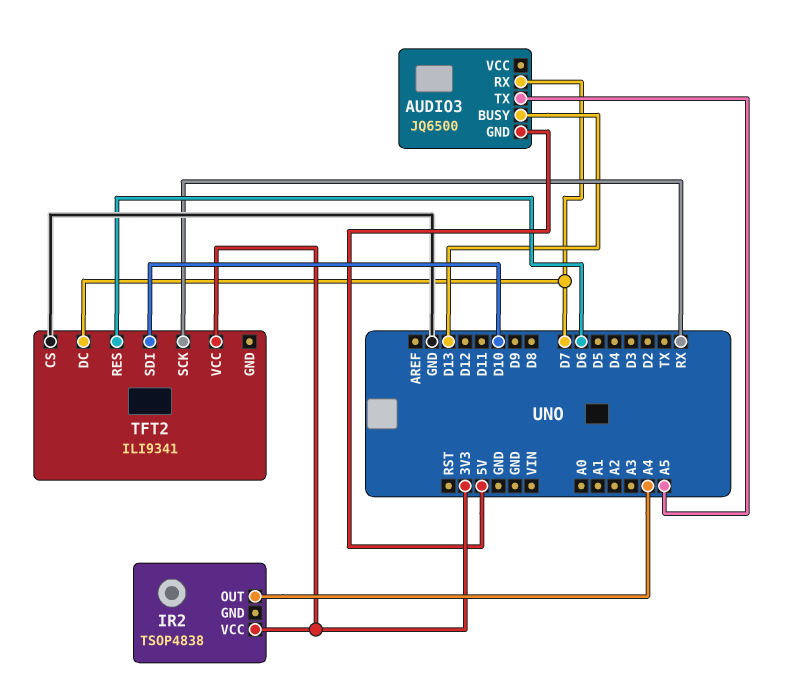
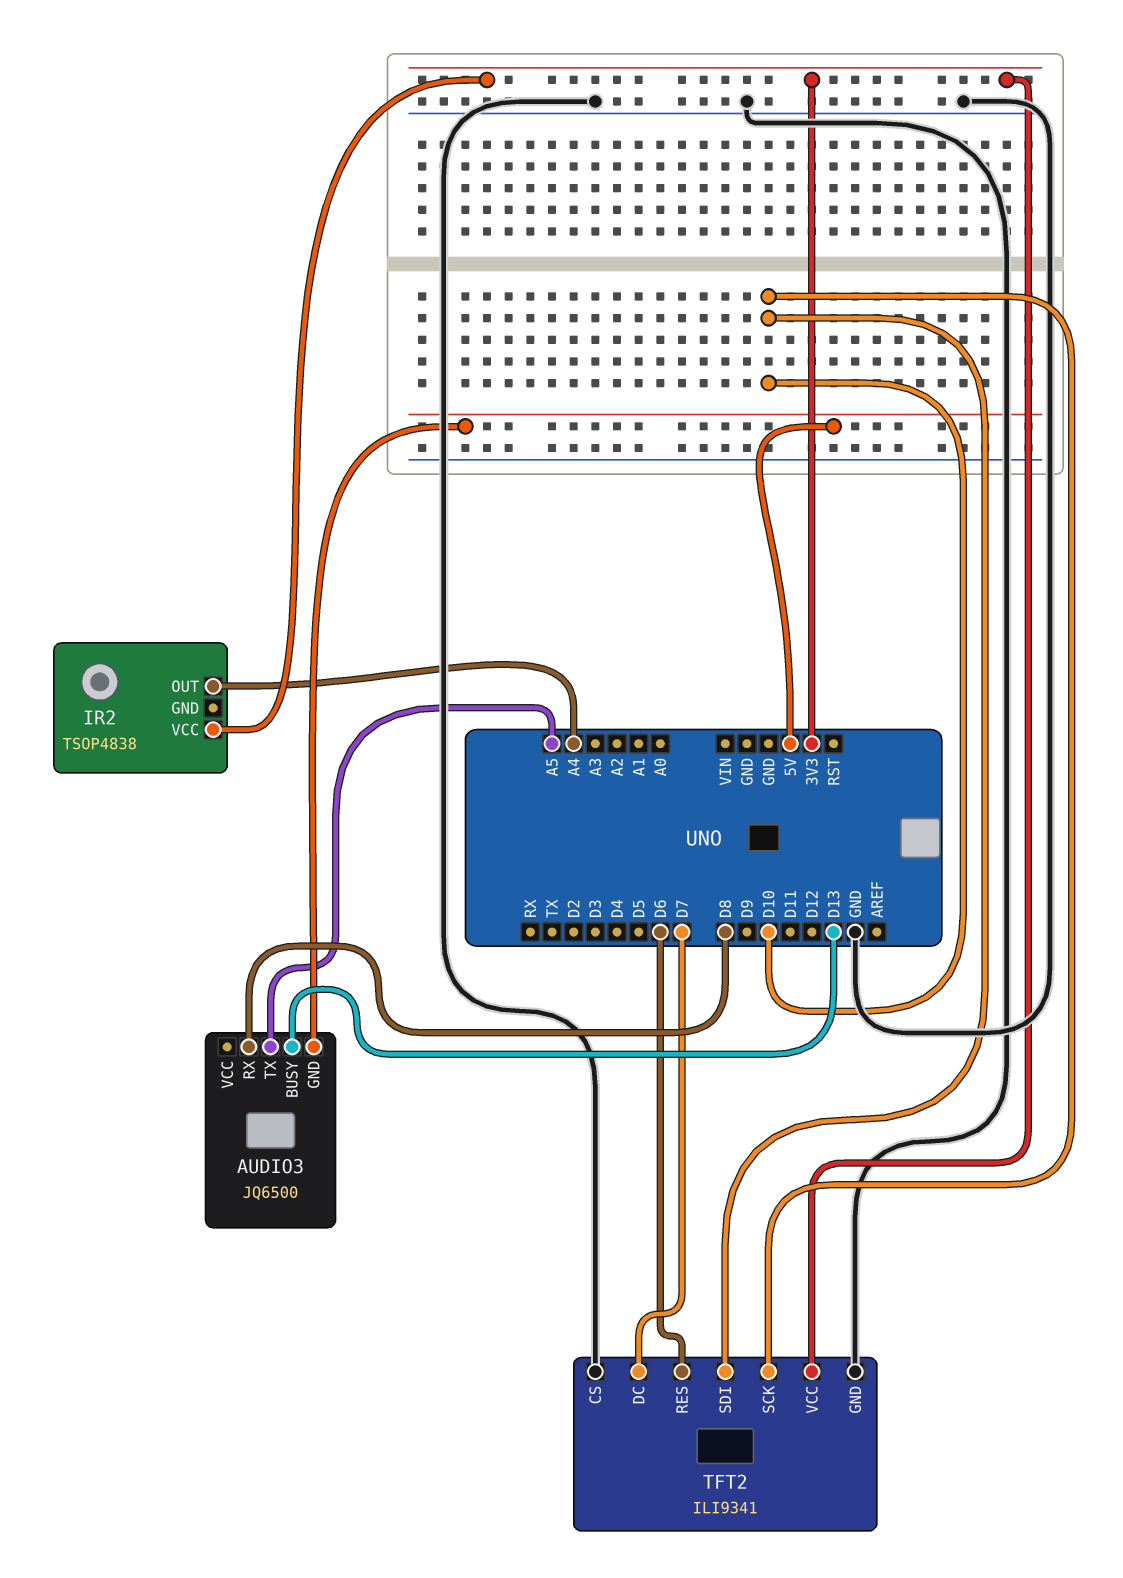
AUDIO3 pin RX: D7 -> D8
TFT2 pin GND: none -> GND
TFT2 pin SCK: RX -> D10

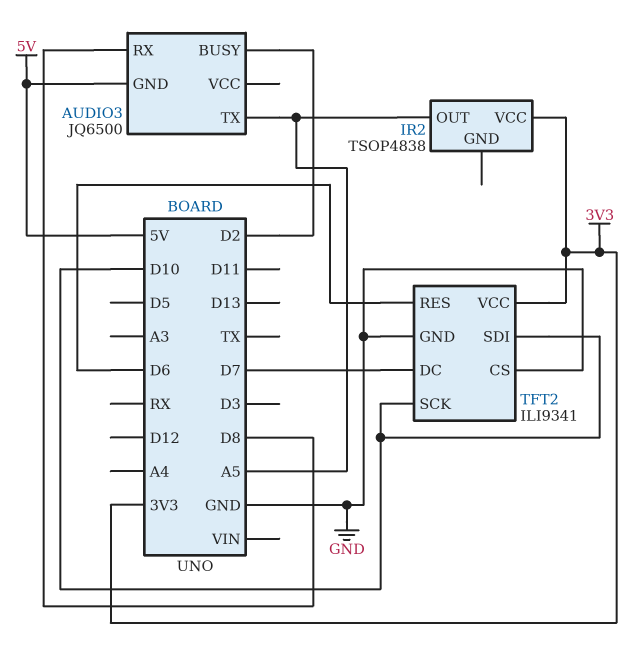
AUDIO3 pin BUSY: D13 -> D2
IR2 pin OUT: A4 -> A5

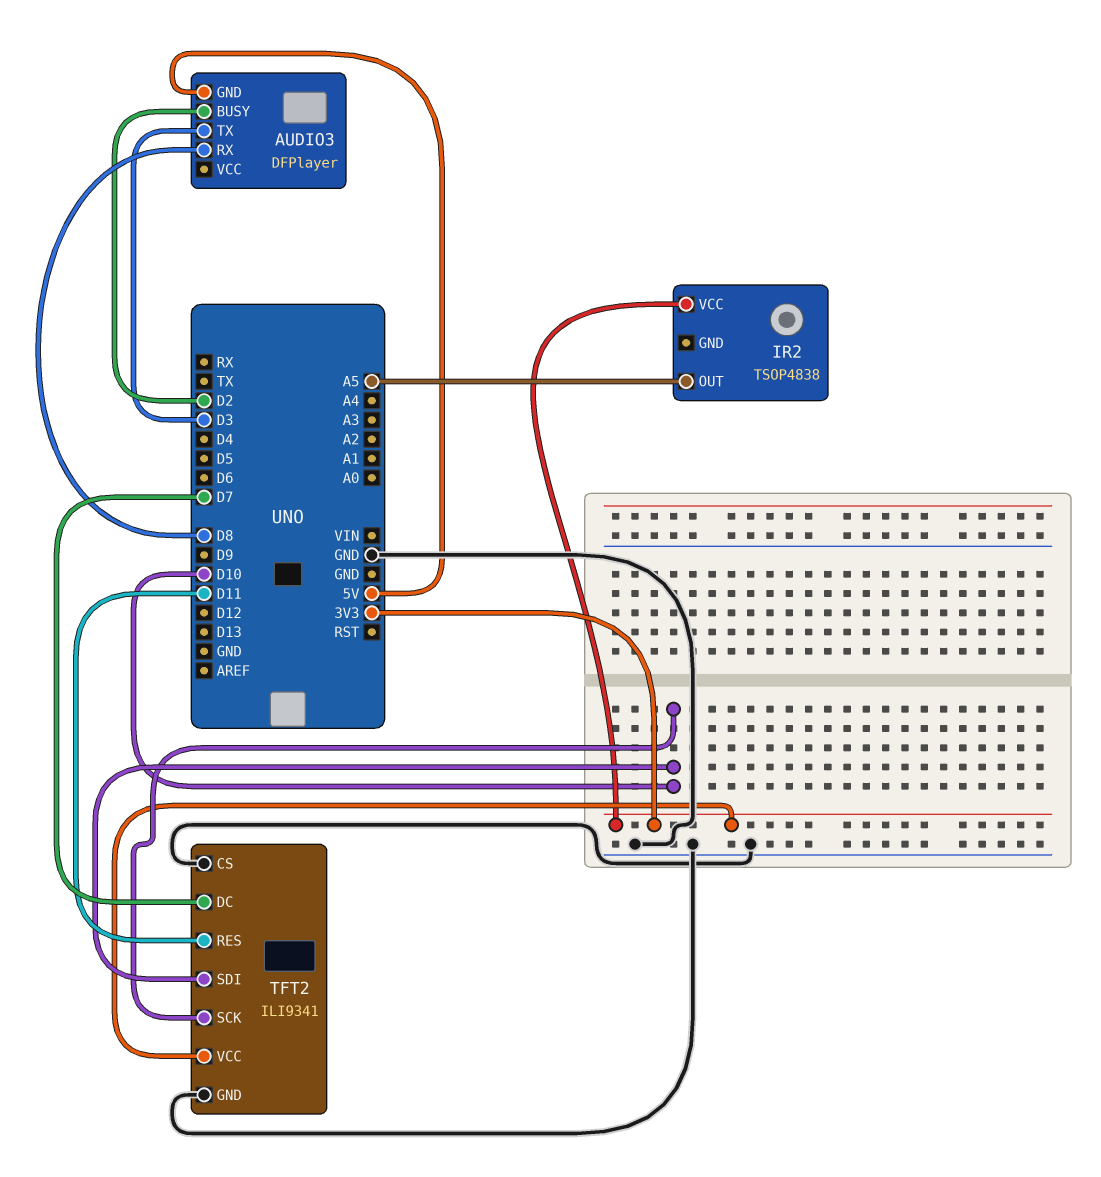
AUDIO3: JQ6500 -> DFPlayer
AUDIO3 pin TX: A5 -> D3
TFT2 pin RES: D6 -> D11

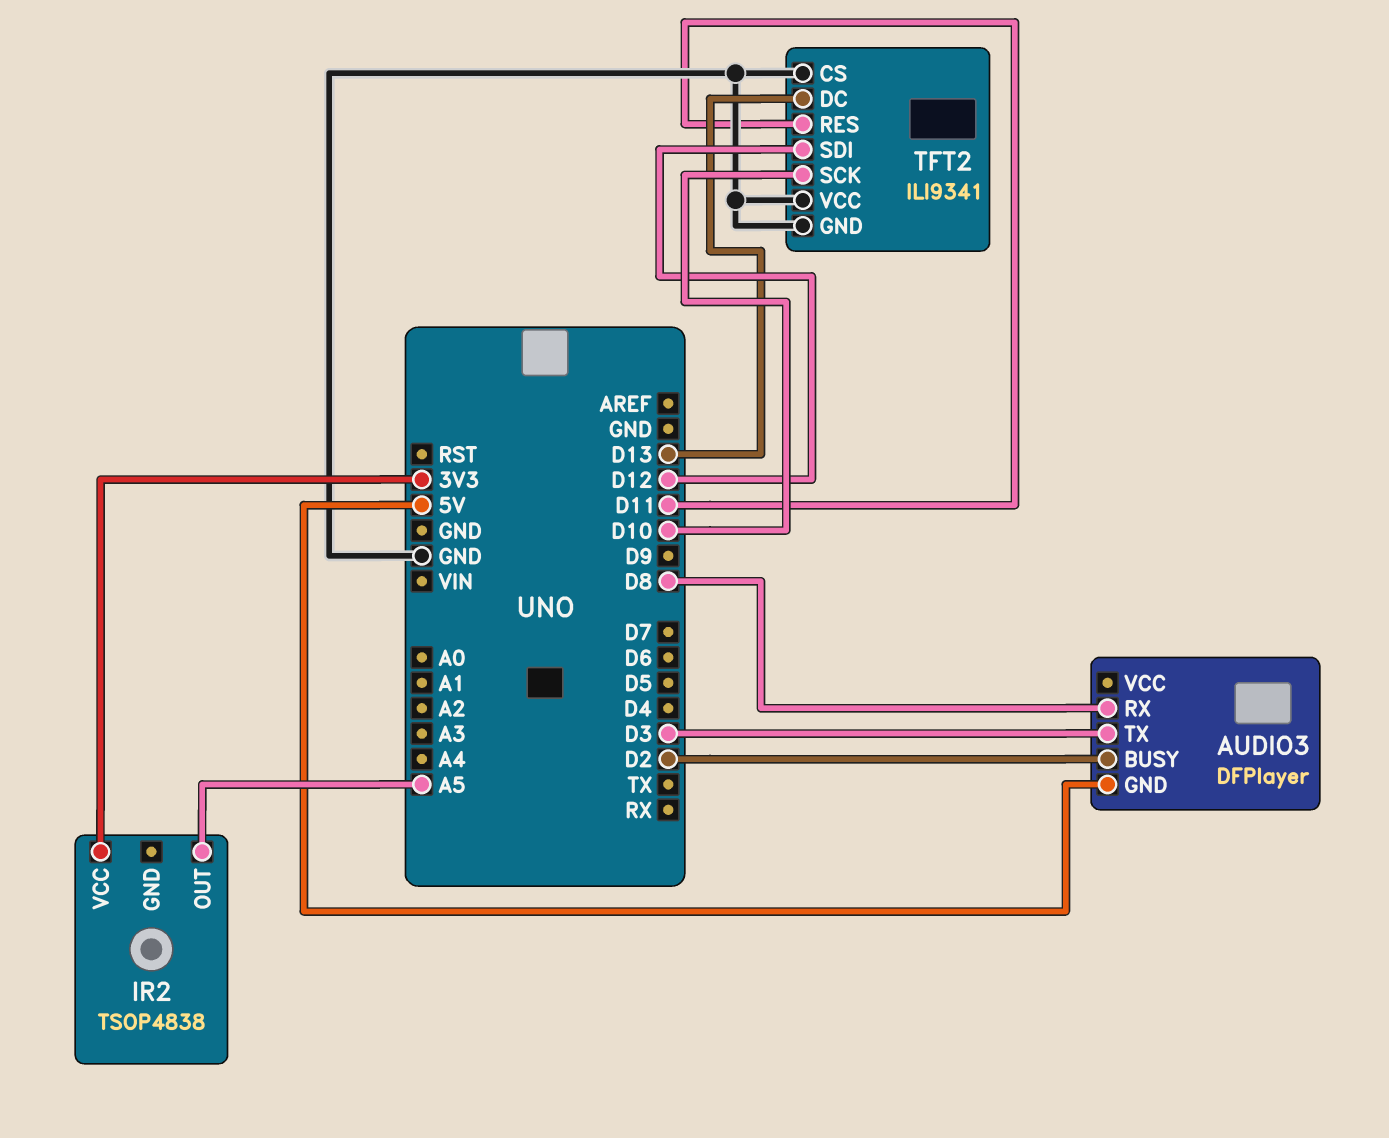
TFT2 pin DC: D7 -> D13
TFT2 pin SDI: D10 -> D12
TFT2 pin VCC: 3V3 -> GND

